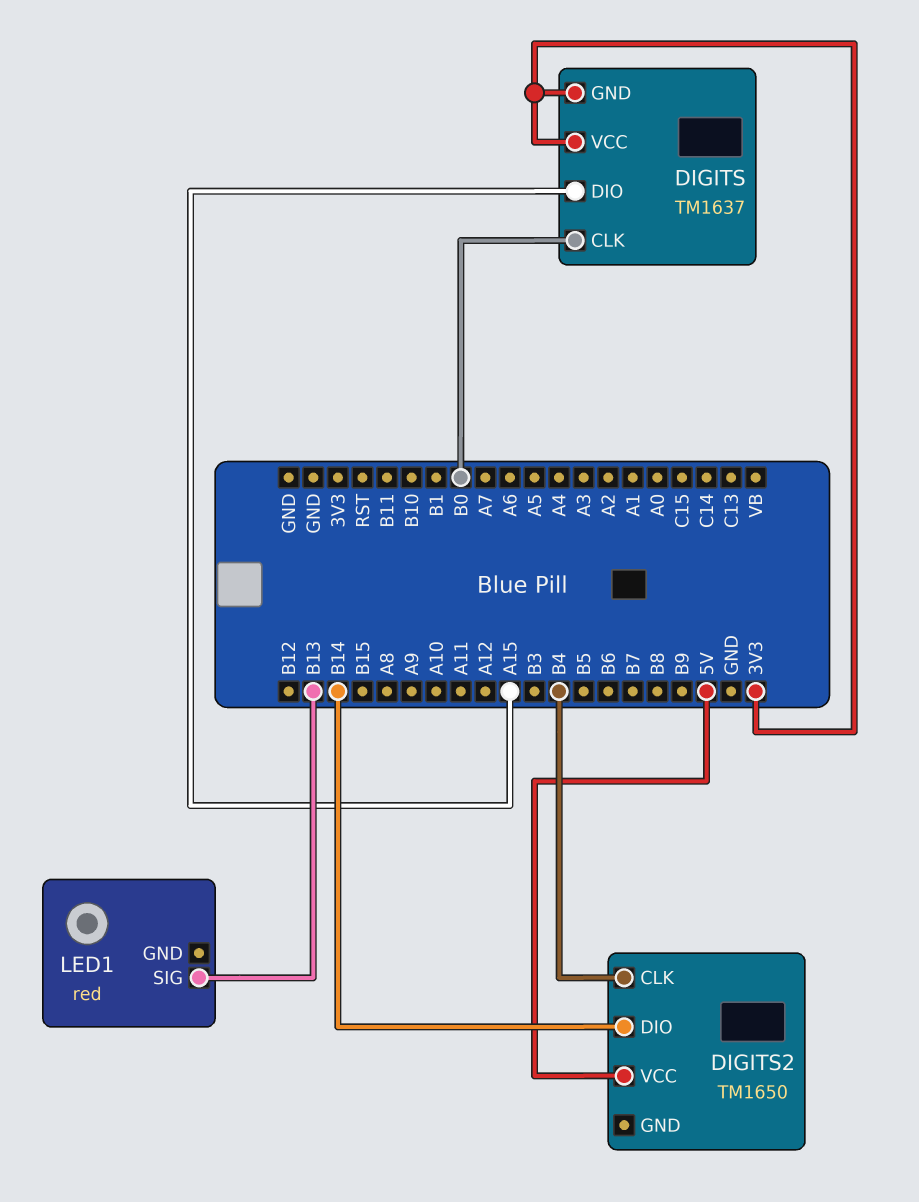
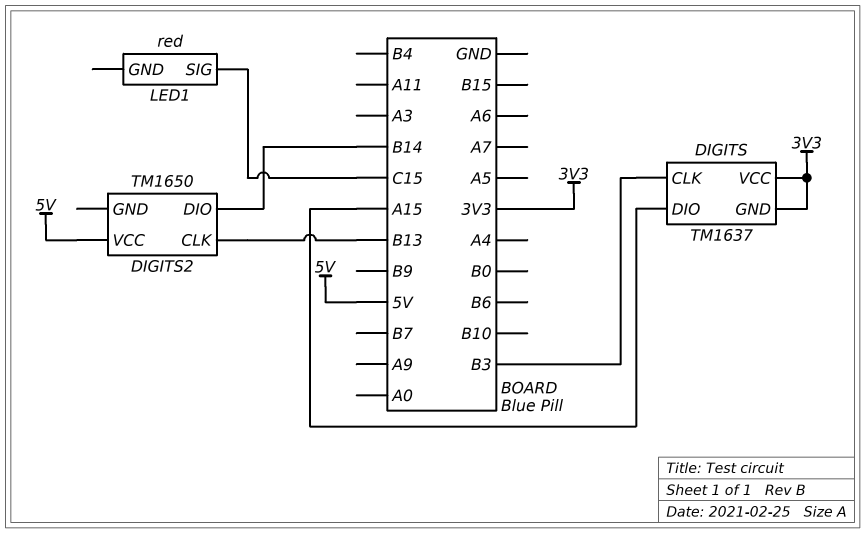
DIGITS pin CLK: B0 -> B3
DIGITS2 pin CLK: B4 -> B13
LED1 pin SIG: B13 -> C15

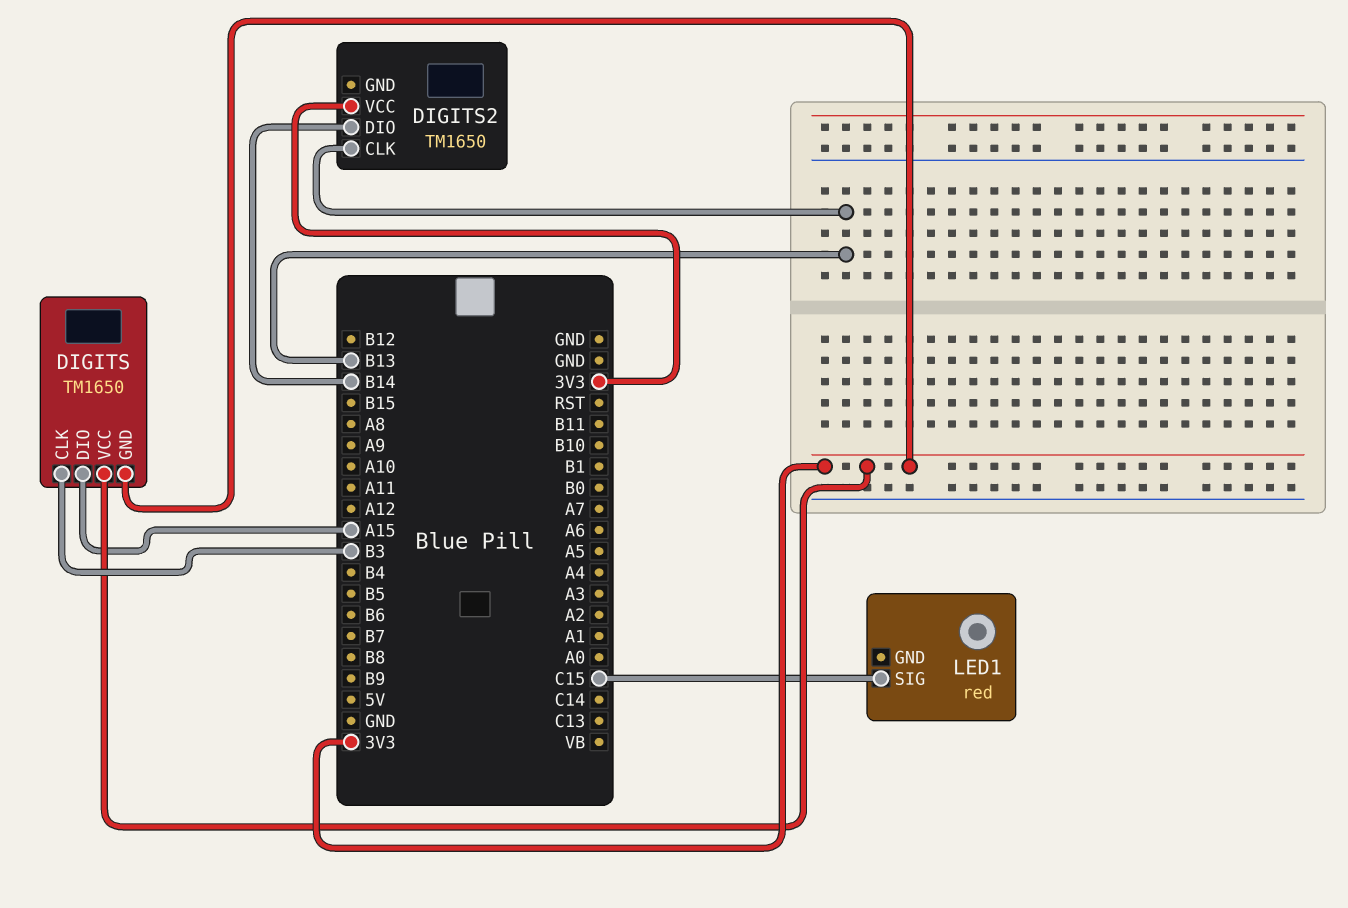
DIGITS: TM1637 -> TM1650
DIGITS2 pin VCC: 5V -> 3V3

